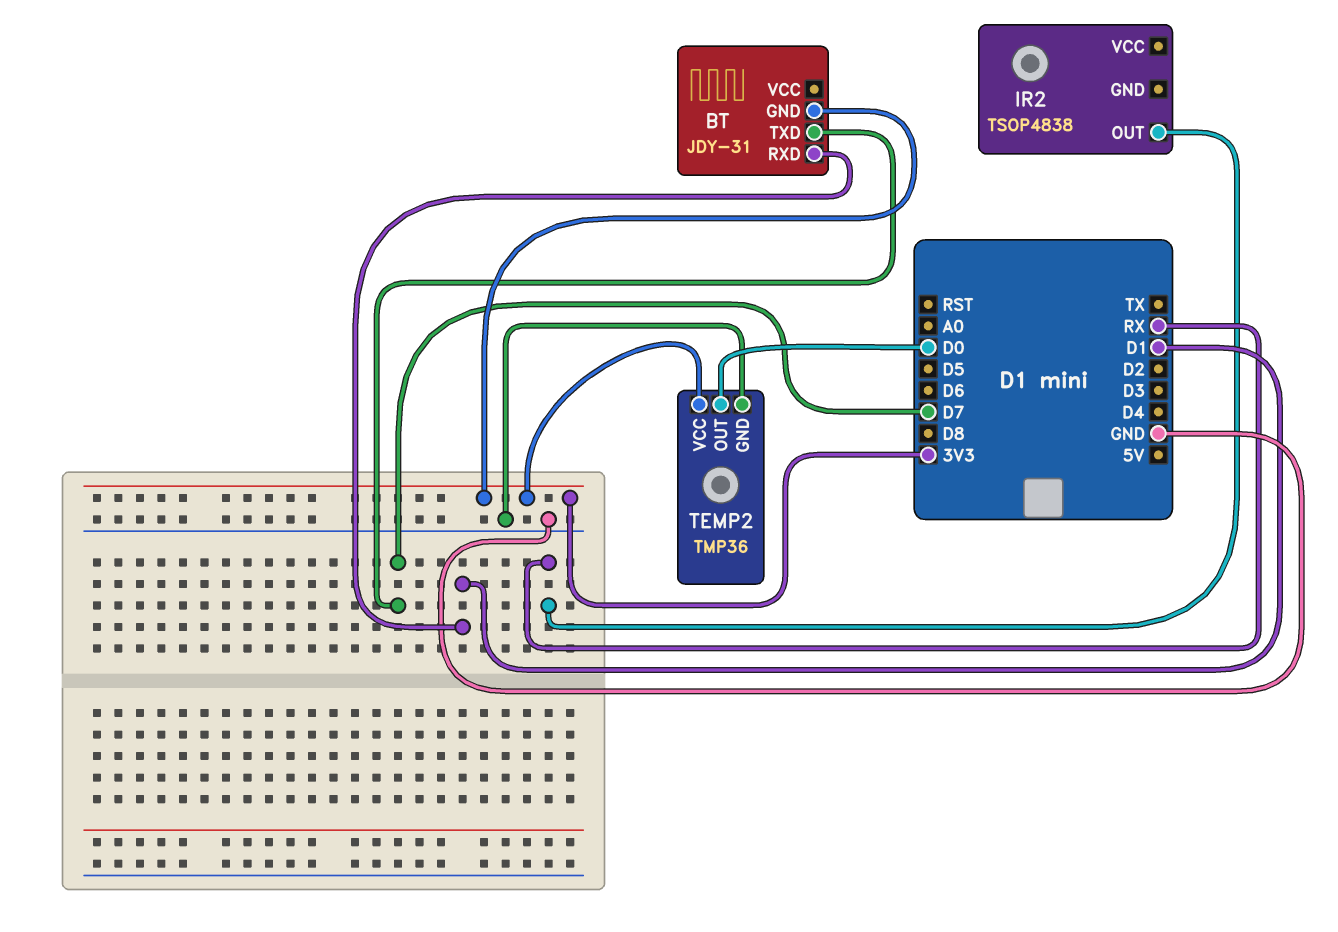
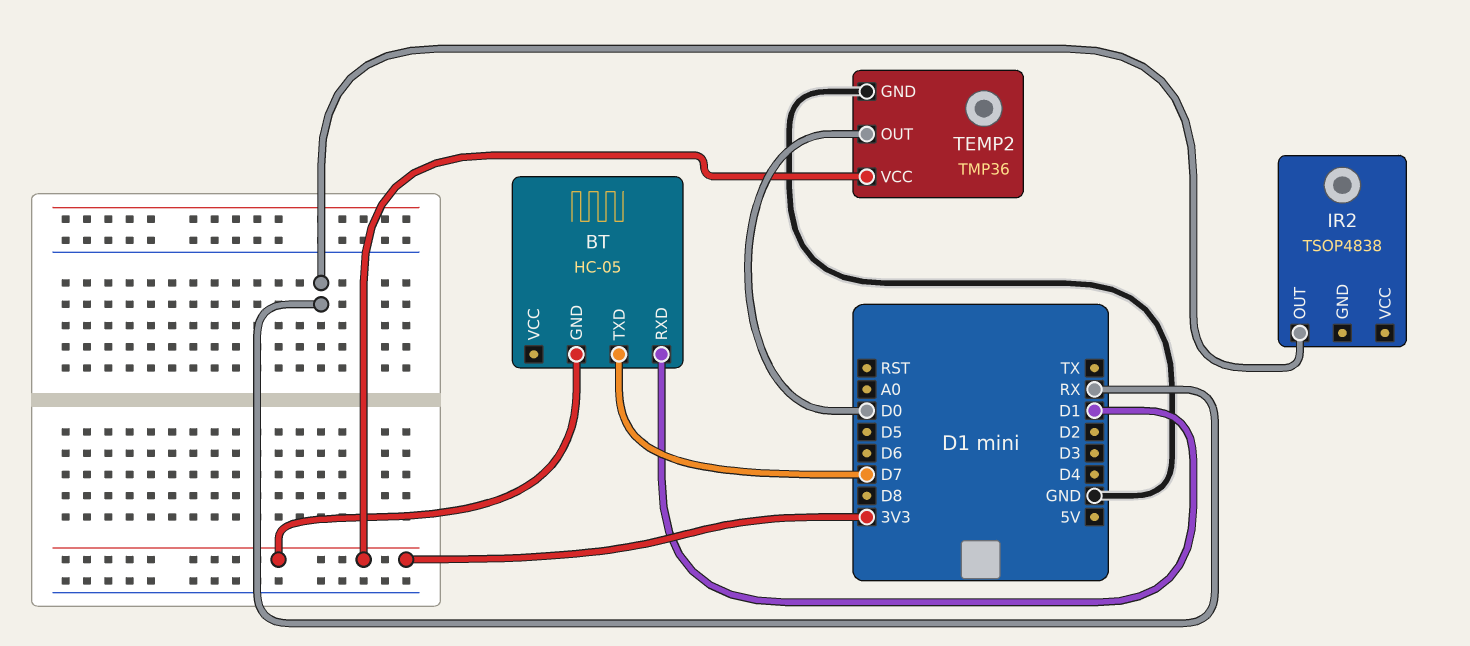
BT: JDY-31 -> HC-05

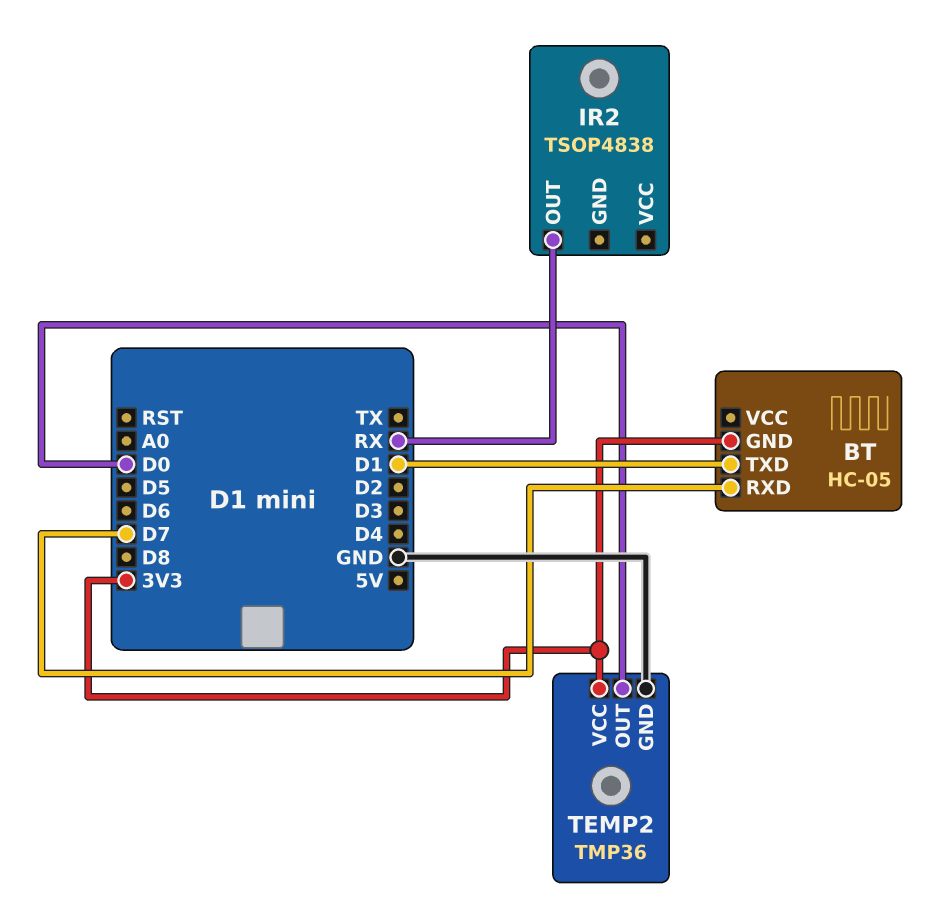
BT pin RXD: D1 -> D7
BT pin TXD: D7 -> D1

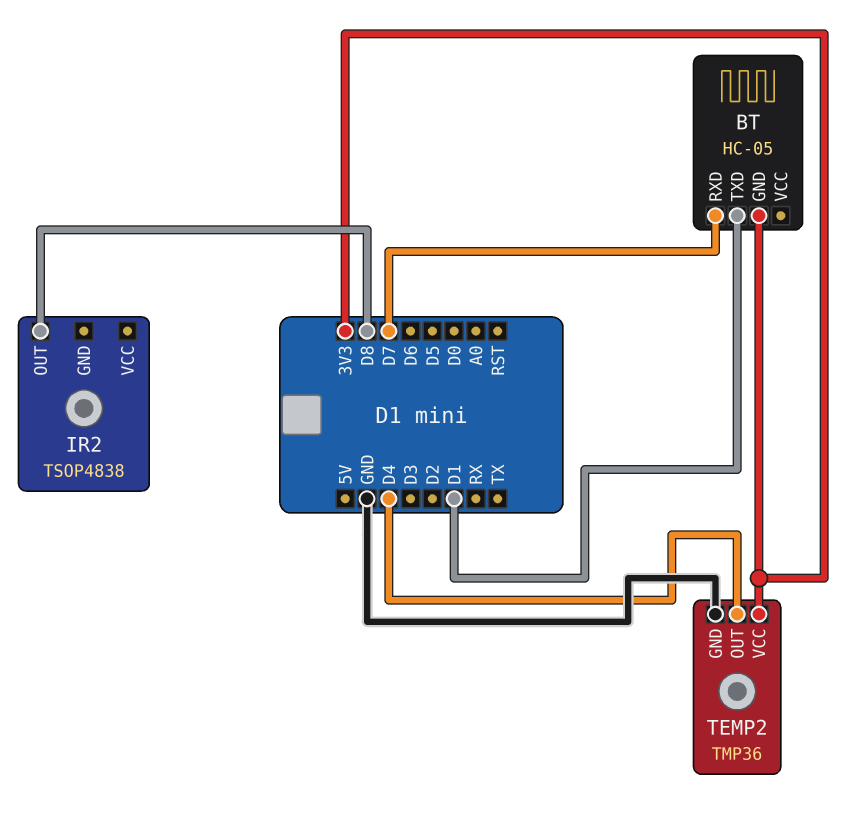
IR2 pin OUT: RX -> D8
TEMP2 pin OUT: D0 -> D4

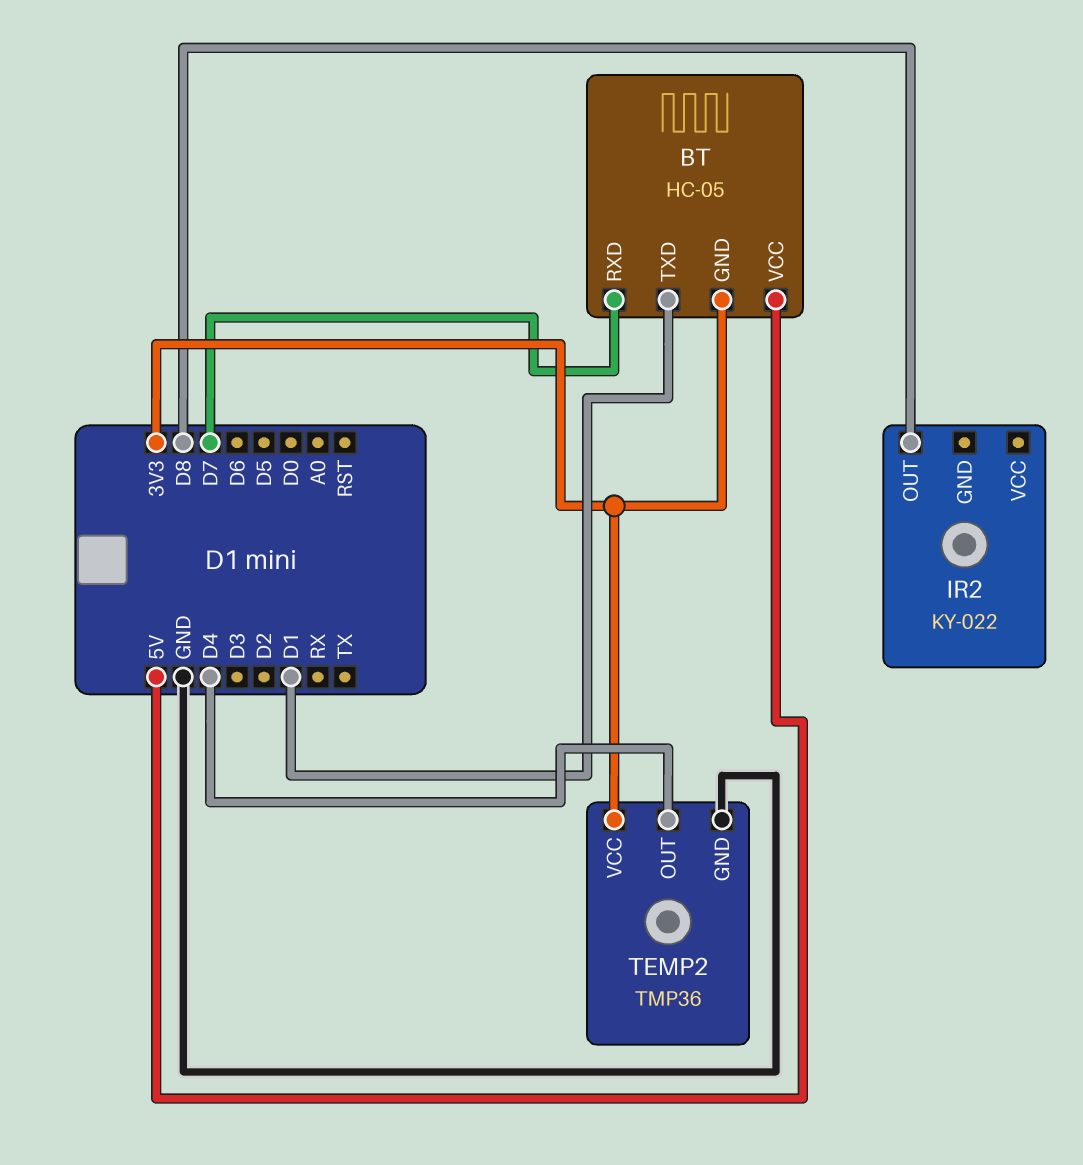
BT pin VCC: none -> 5V
IR2: TSOP4838 -> KY-022

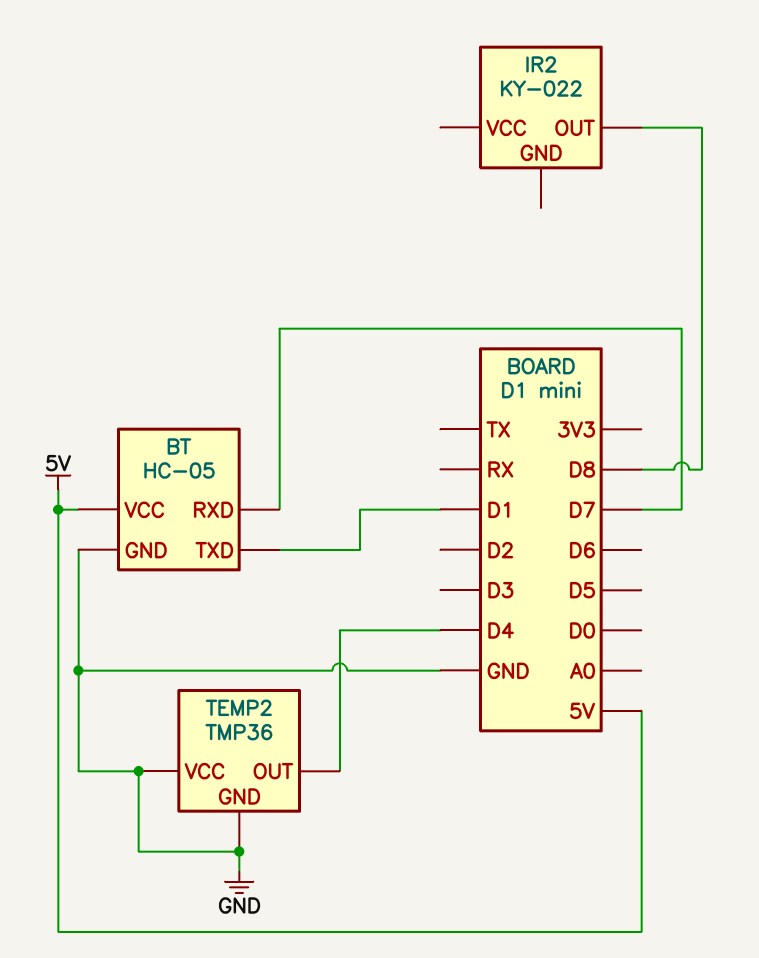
BT pin GND: 3V3 -> GND
TEMP2 pin VCC: 3V3 -> GND

